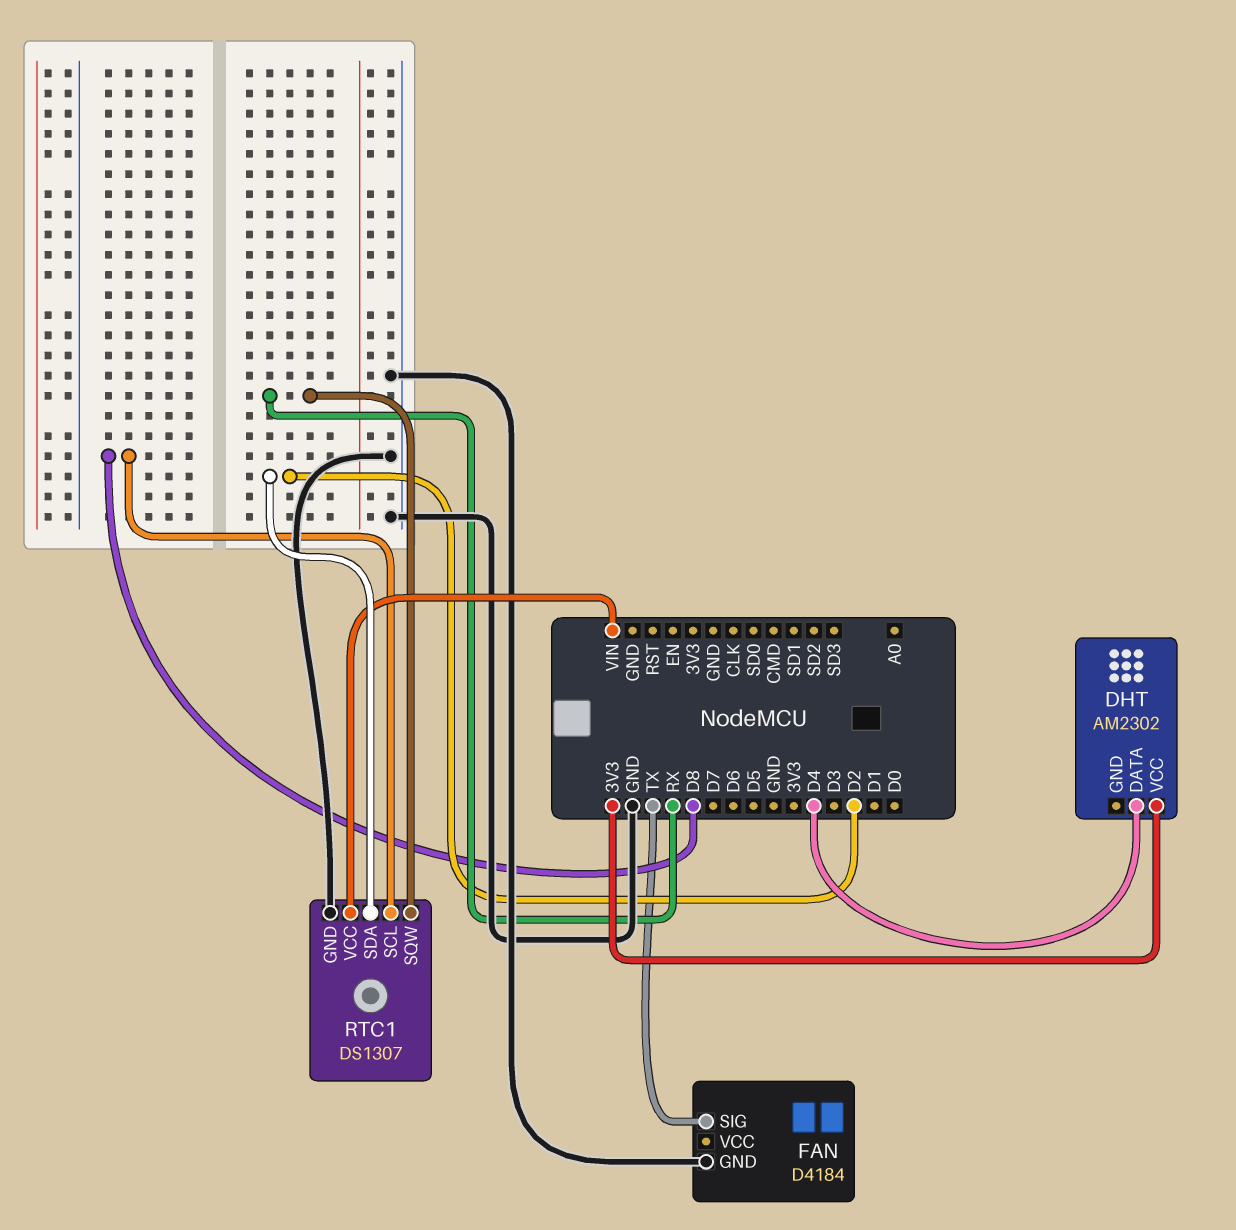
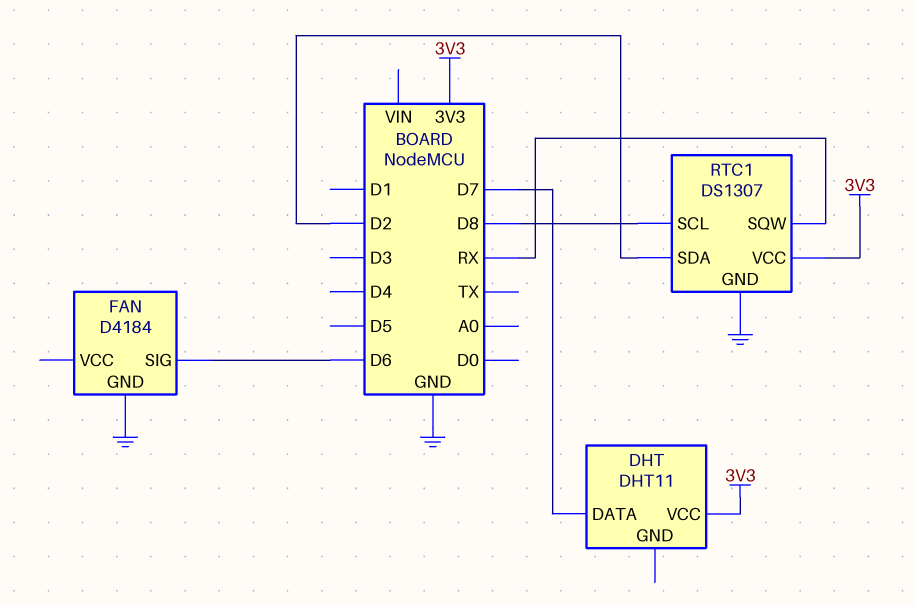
DHT: AM2302 -> DHT11
DHT pin DATA: D4 -> D7
FAN pin SIG: TX -> D6
RTC1 pin VCC: VIN -> 3V3

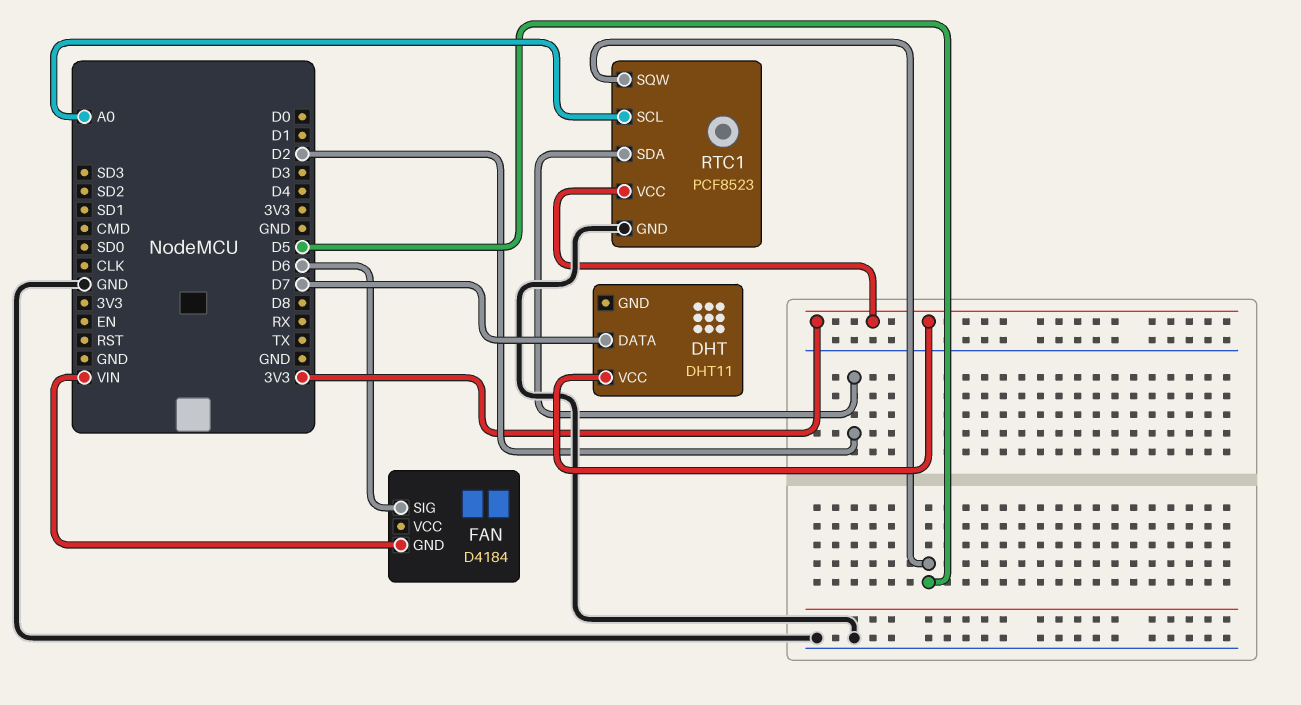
FAN pin GND: GND -> VIN
RTC1: DS1307 -> PCF8523
RTC1 pin SCL: D8 -> A0
RTC1 pin SQW: RX -> D5

